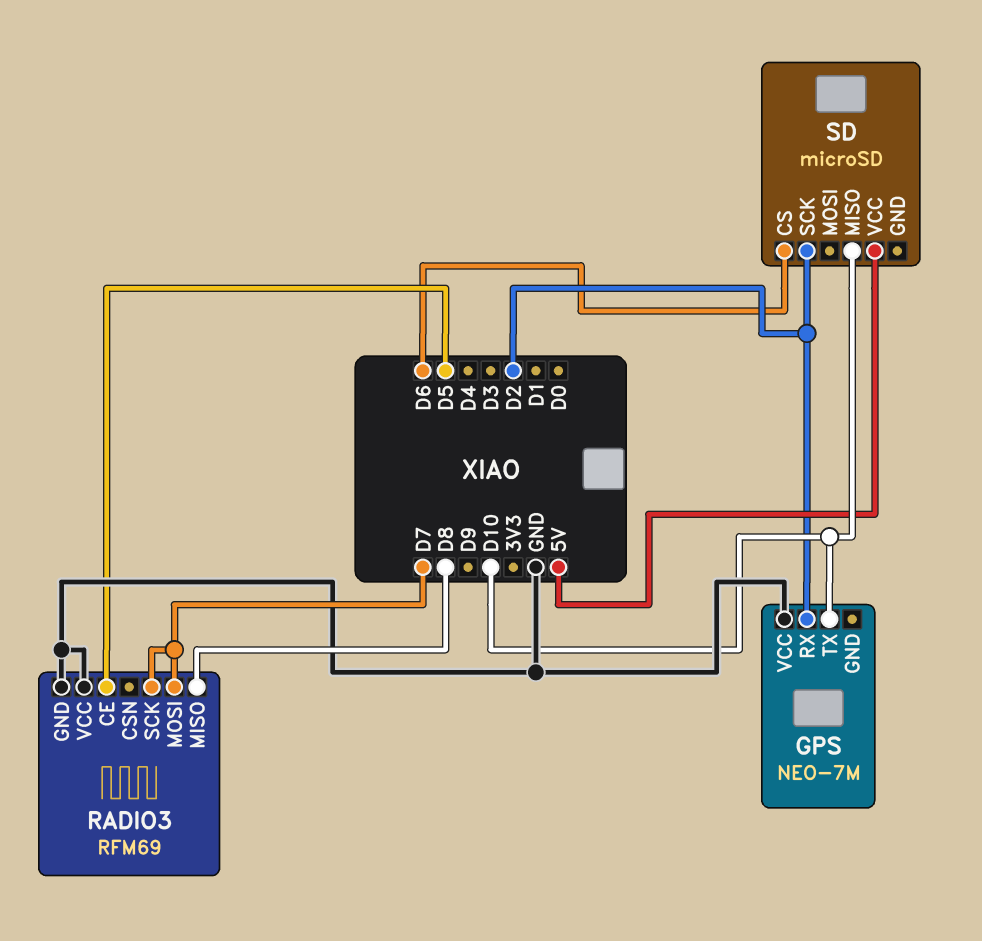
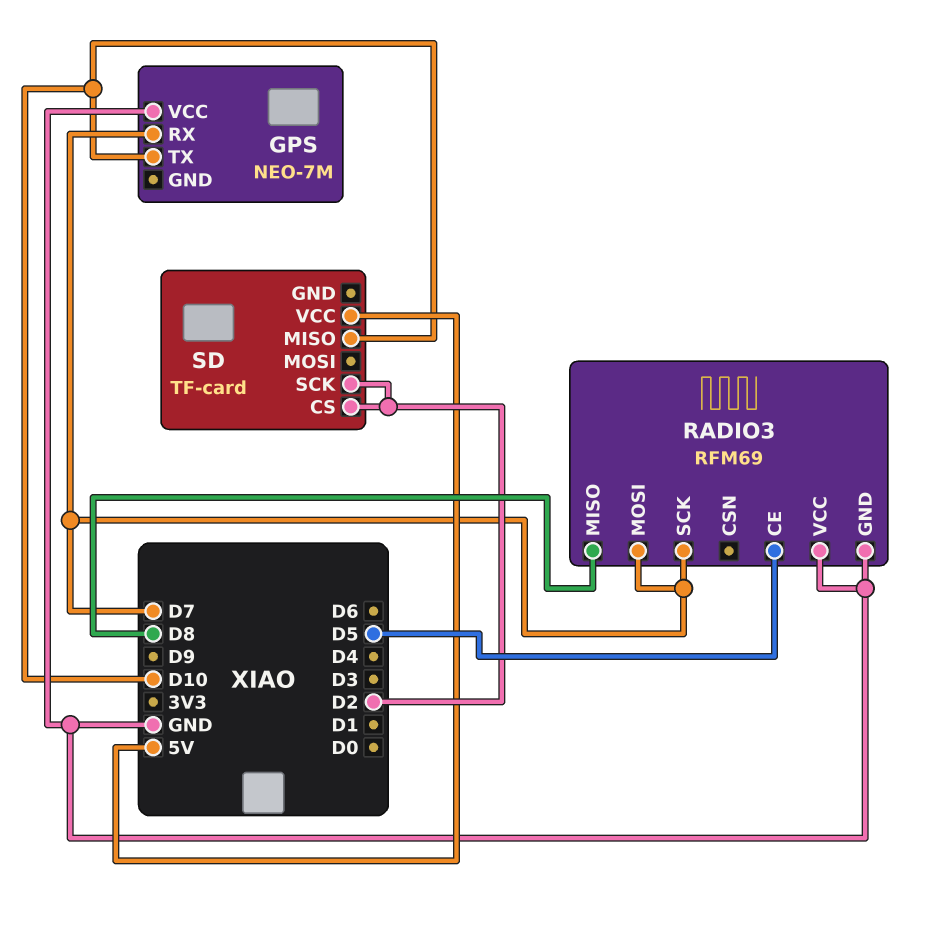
GPS pin RX: D2 -> D7
SD: microSD -> TF-card
SD pin CS: D6 -> D2

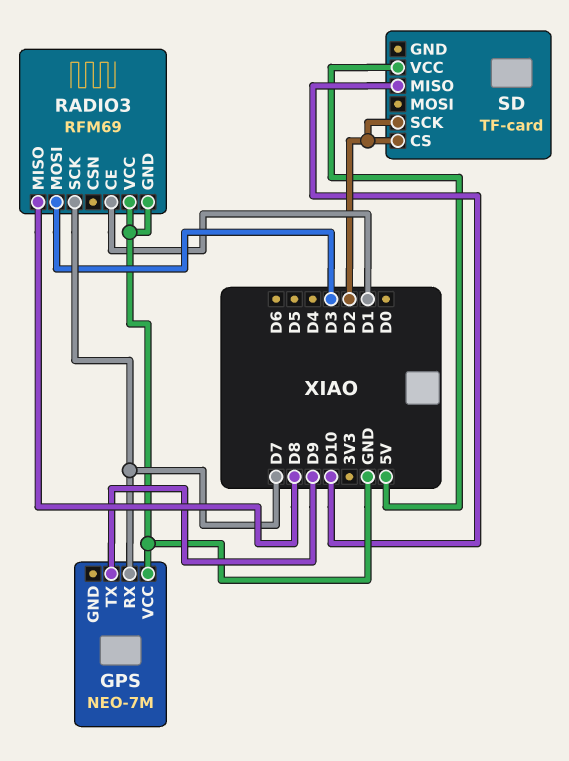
GPS pin TX: D10 -> D9
RADIO3 pin CE: D5 -> D1
RADIO3 pin MOSI: D7 -> D3

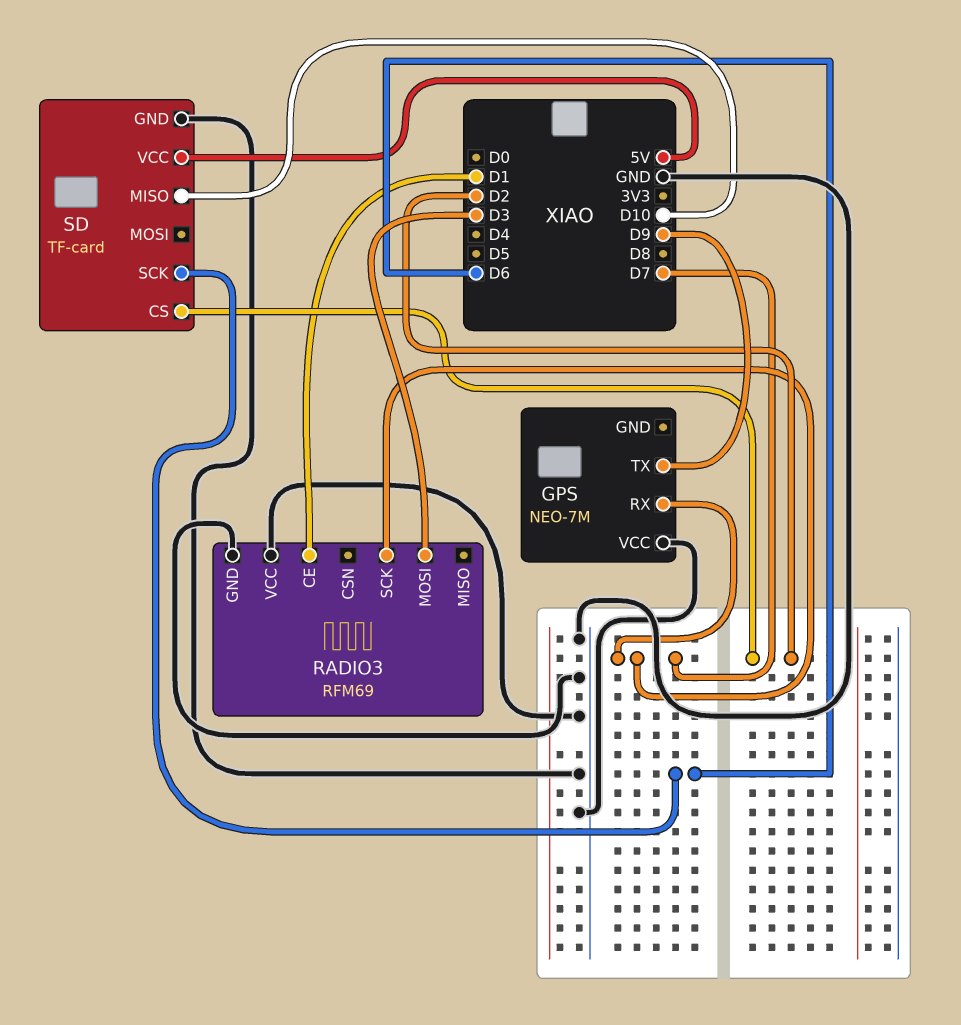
RADIO3 pin MISO: D8 -> none
SD pin GND: none -> GND
SD pin SCK: D2 -> D6

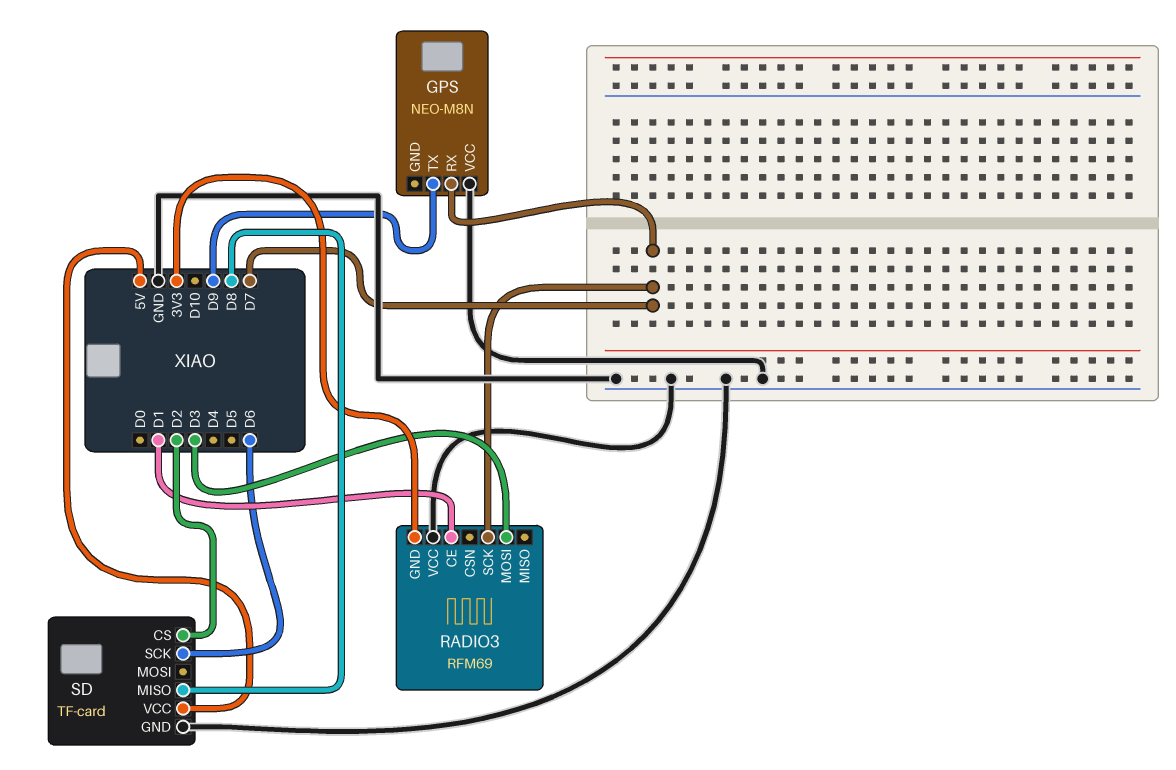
GPS: NEO-7M -> NEO-M8N
RADIO3 pin GND: GND -> 3V3
SD pin MISO: D10 -> D8

